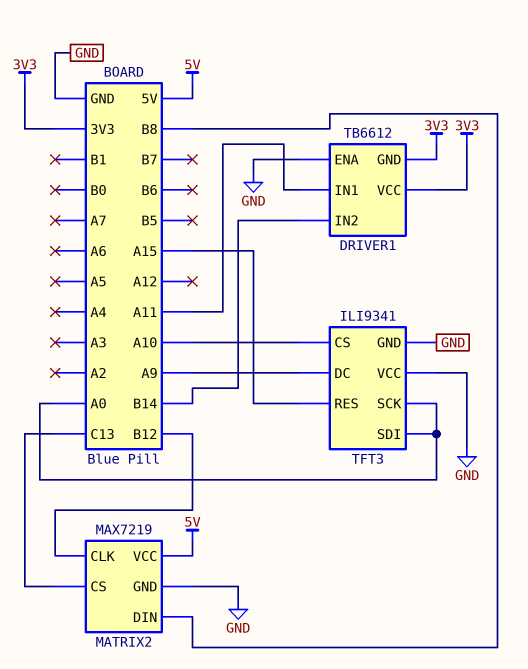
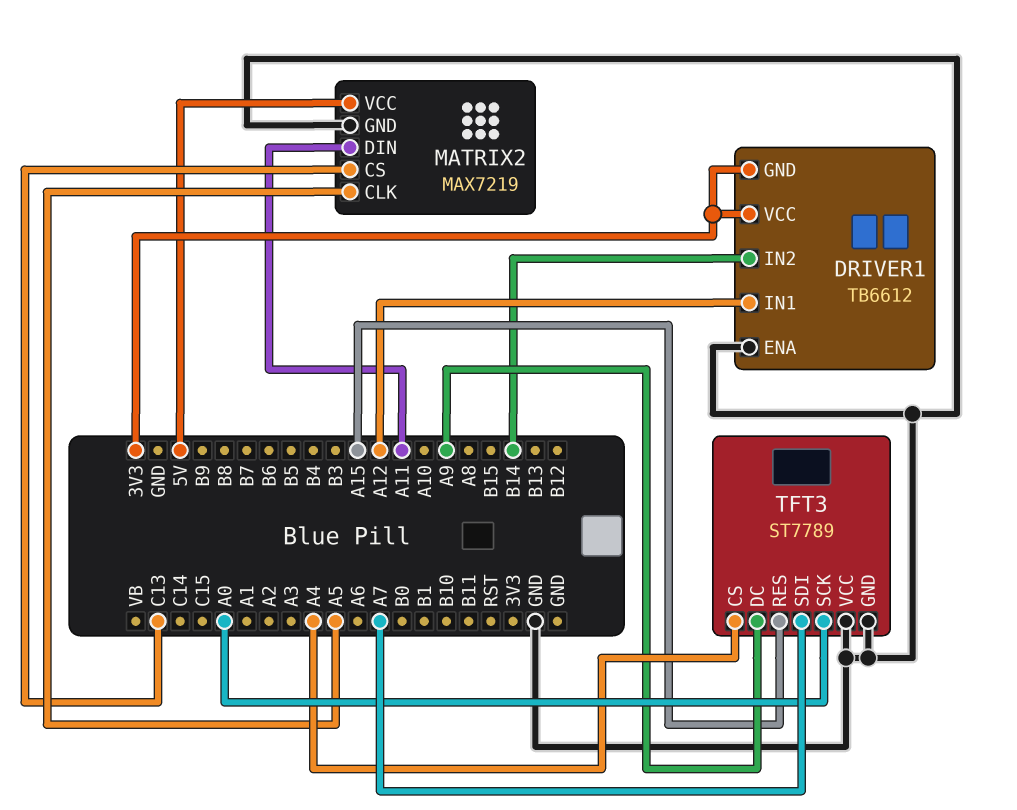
DRIVER1 pin IN1: A11 -> A12
MATRIX2 pin CLK: B12 -> A5
MATRIX2 pin DIN: B8 -> A11
TFT3: ILI9341 -> ST7789
TFT3 pin CS: A10 -> A4
TFT3 pin SDI: A0 -> A7

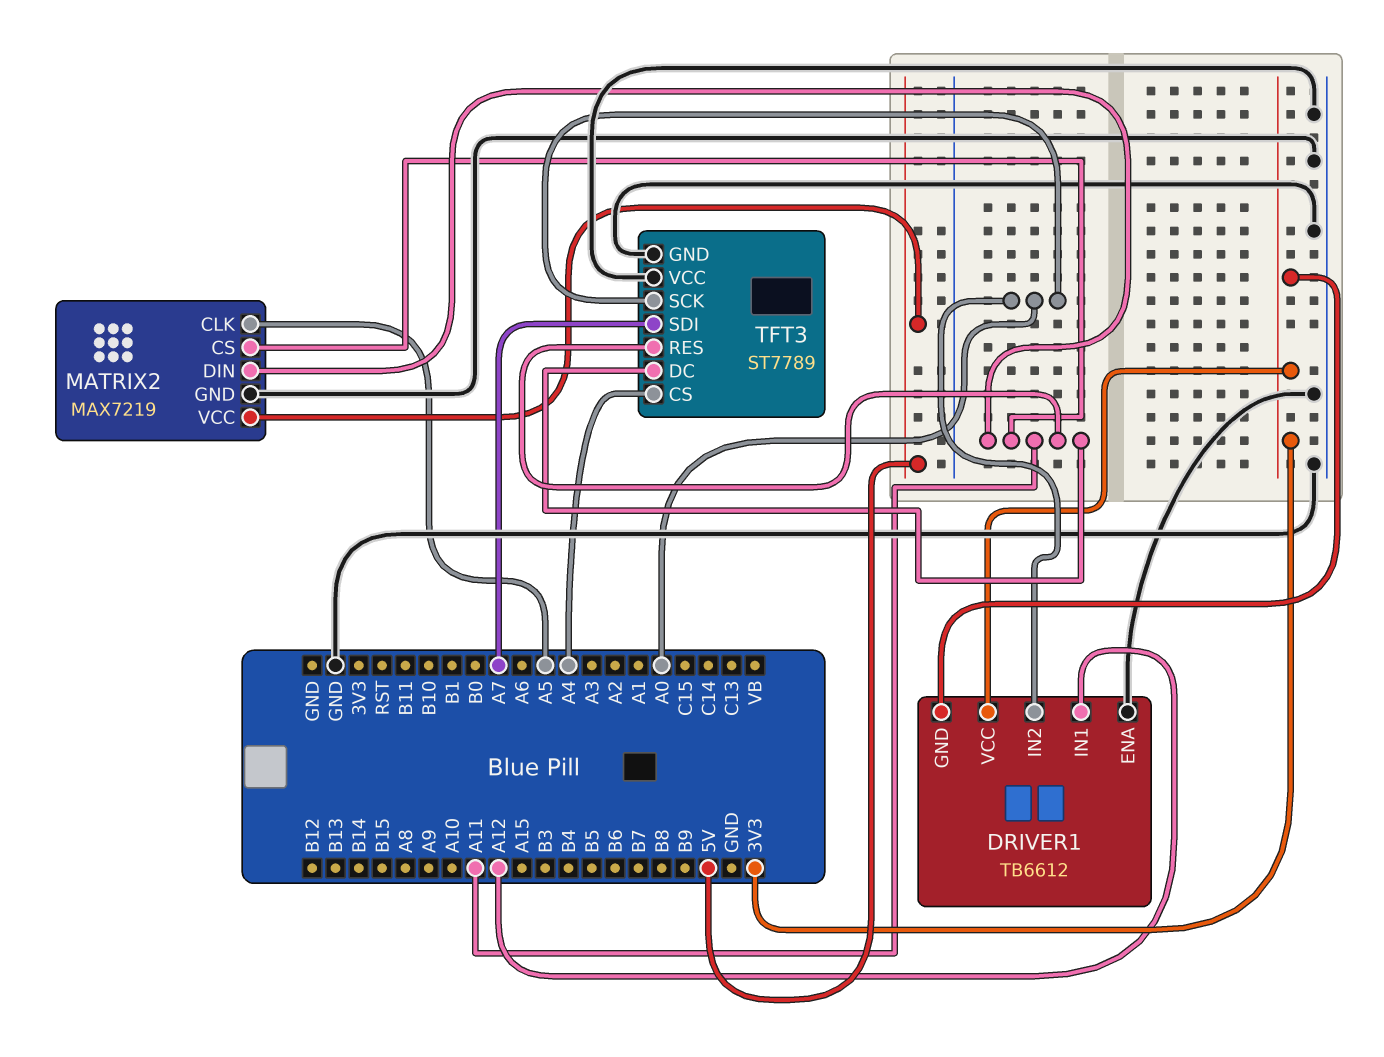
DRIVER1 pin IN2: B14 -> A0
MATRIX2 pin CS: C13 -> A11
TFT3 pin DC: A9 -> A11
TFT3 pin RES: A15 -> A11

